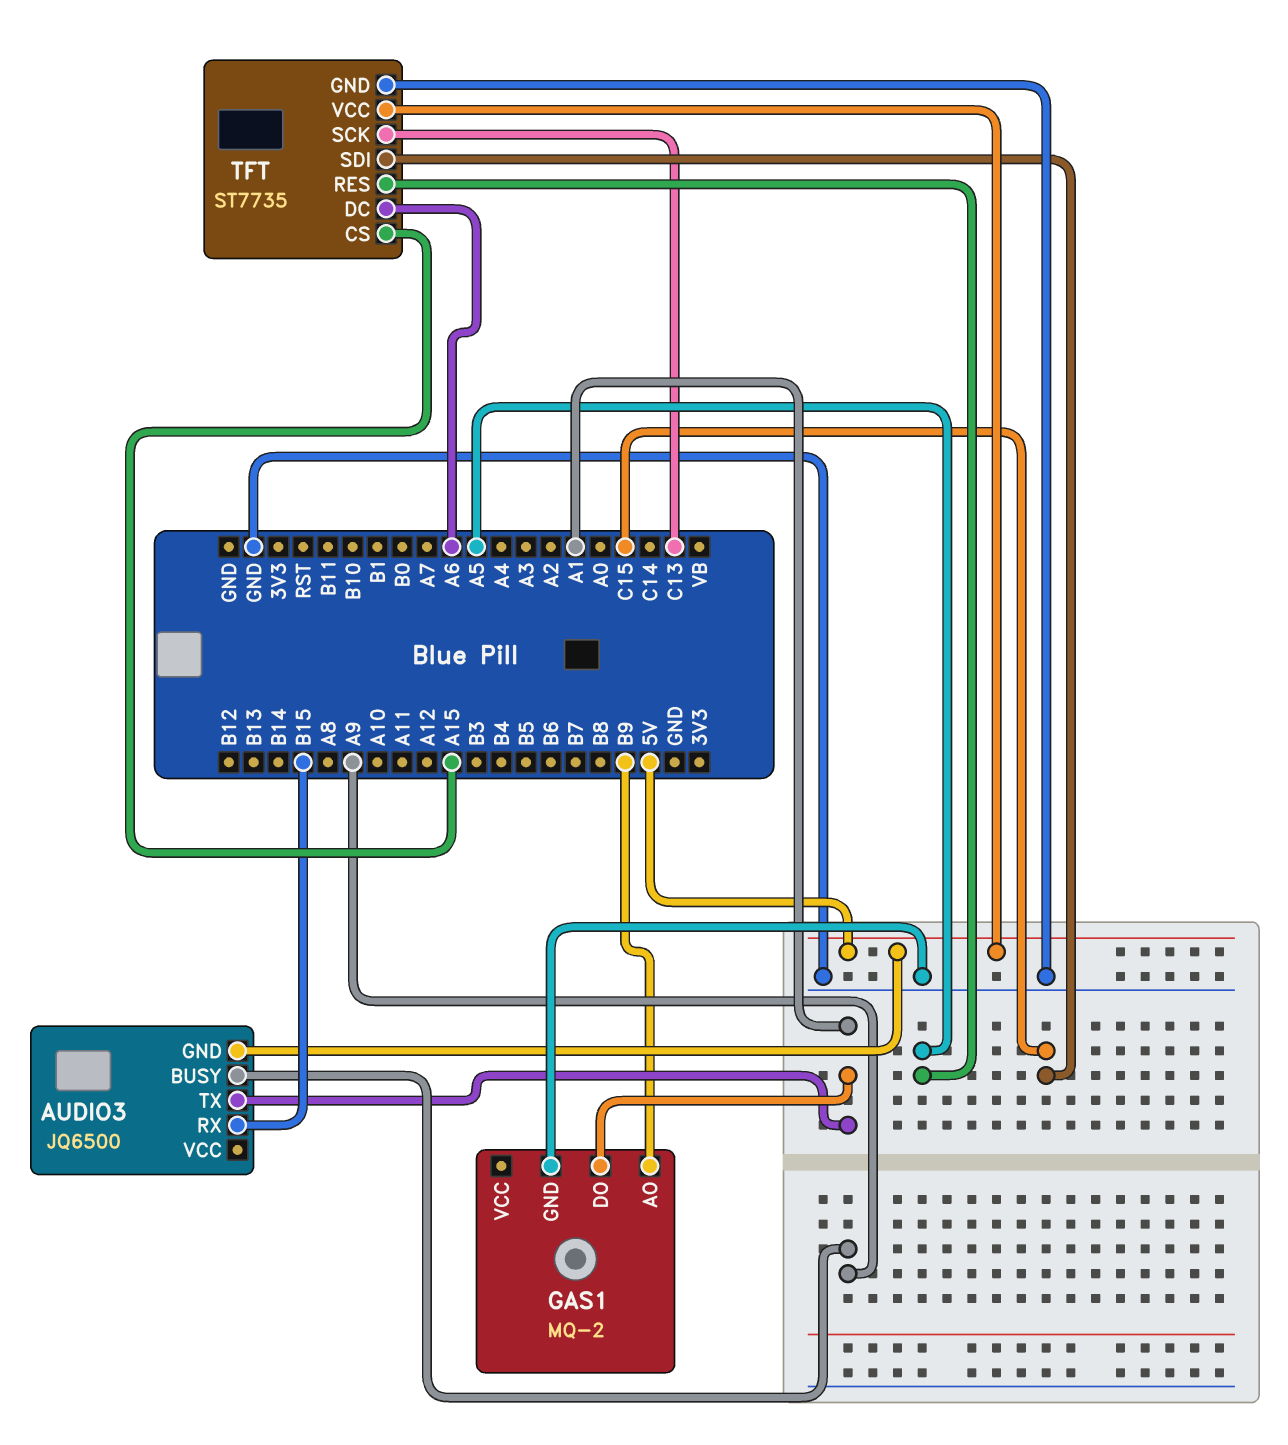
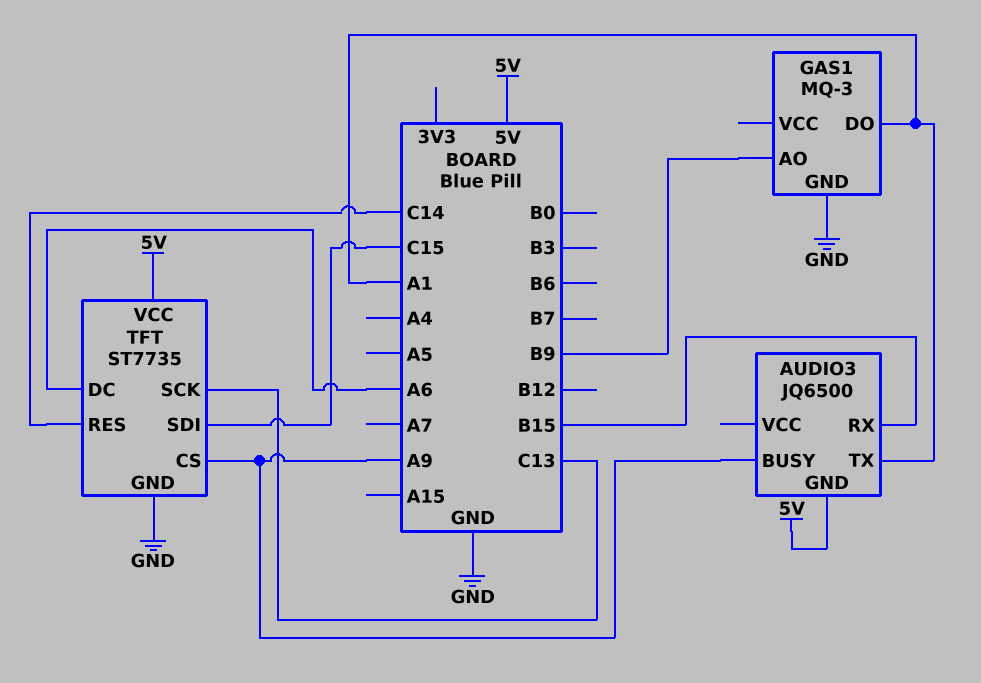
GAS1: MQ-2 -> MQ-3
TFT pin CS: A15 -> A9
TFT pin RES: A5 -> C14

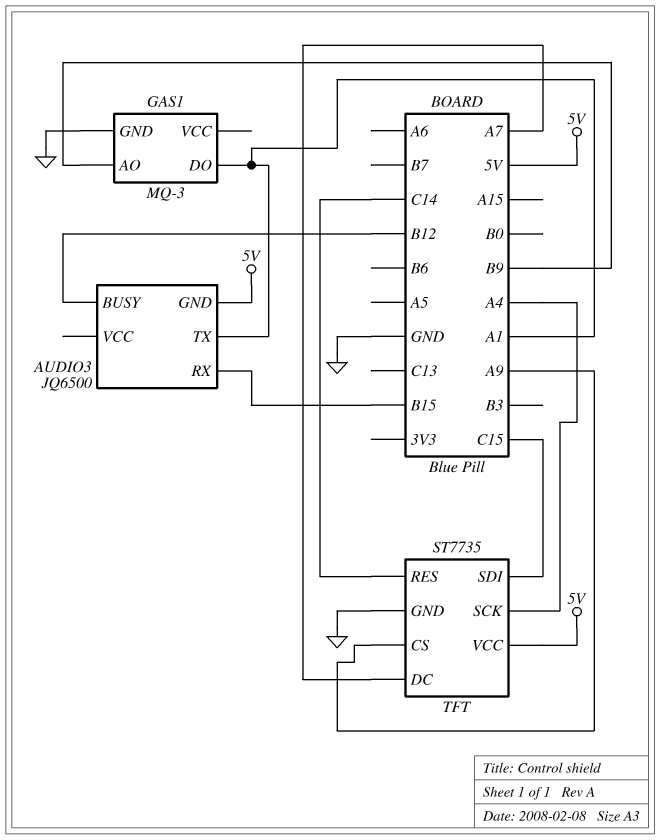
AUDIO3 pin BUSY: A9 -> B12
TFT pin DC: A6 -> A7
TFT pin SCK: C13 -> A4

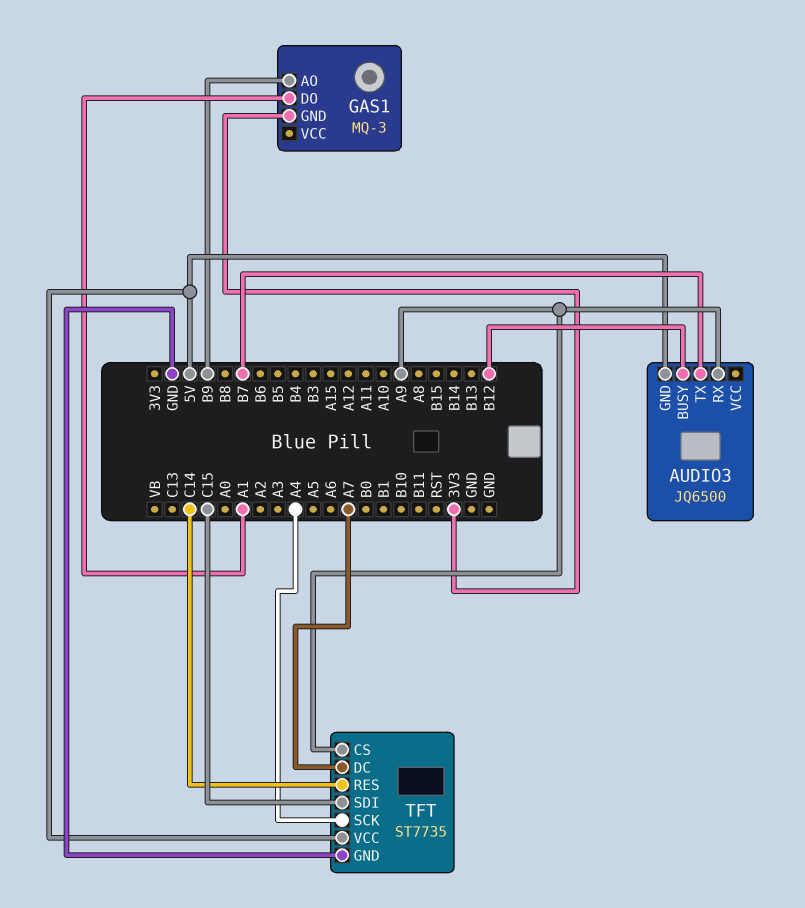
AUDIO3 pin RX: B15 -> A9
AUDIO3 pin TX: A1 -> B7
GAS1 pin GND: GND -> 3V3

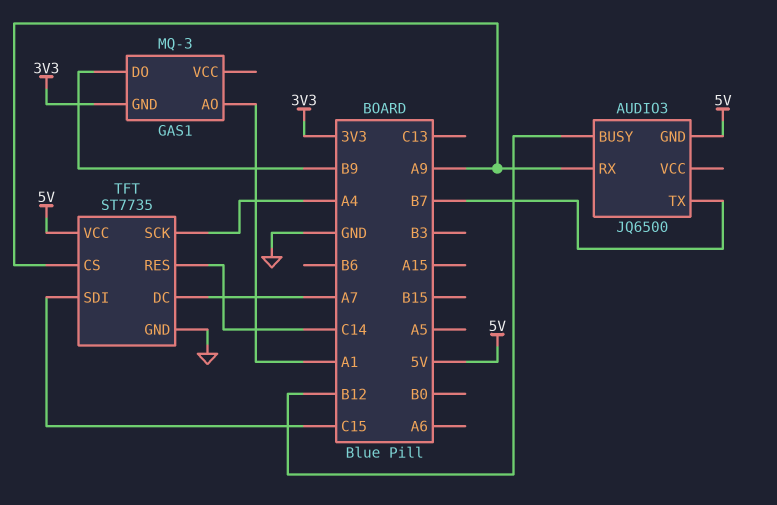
GAS1 pin AO: B9 -> A1
GAS1 pin DO: A1 -> B9

